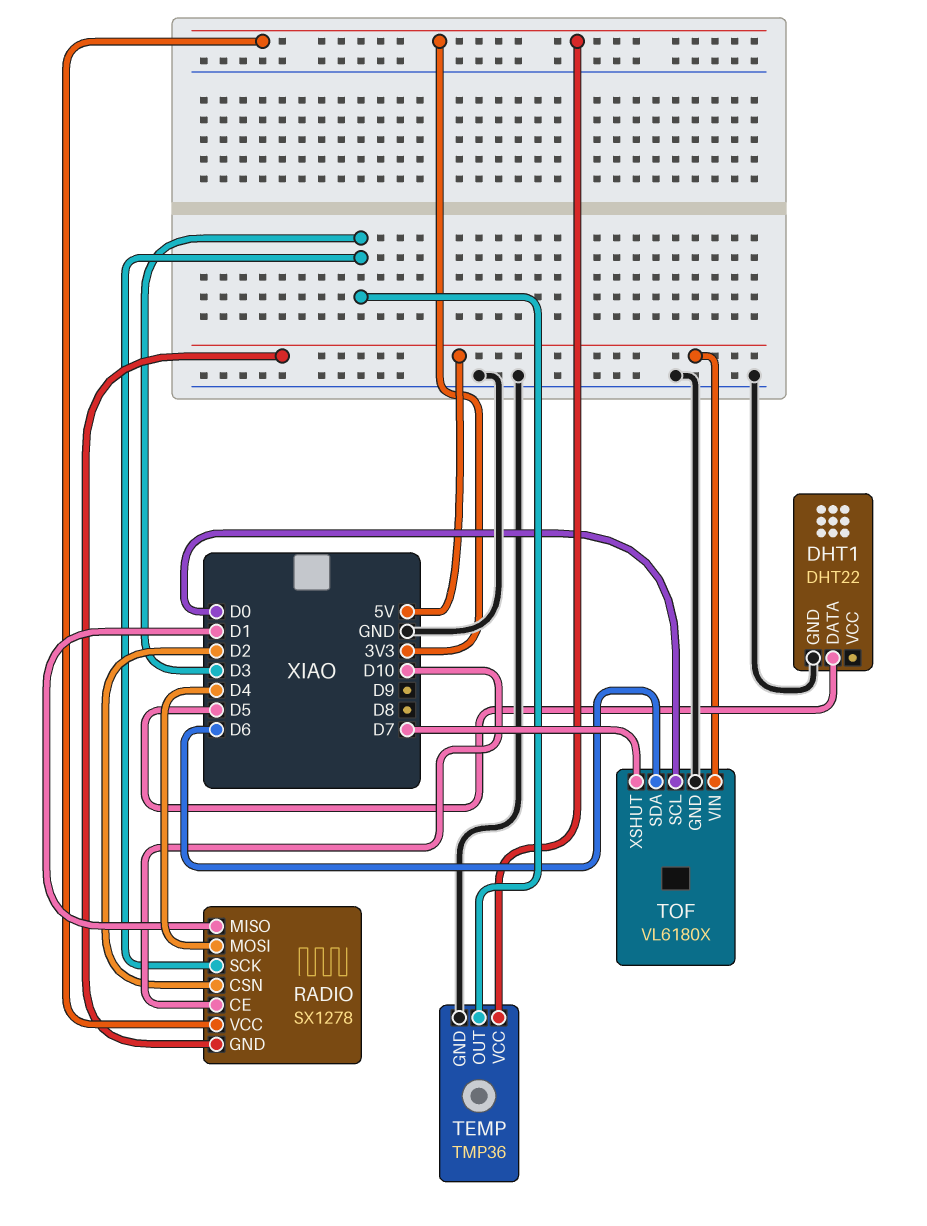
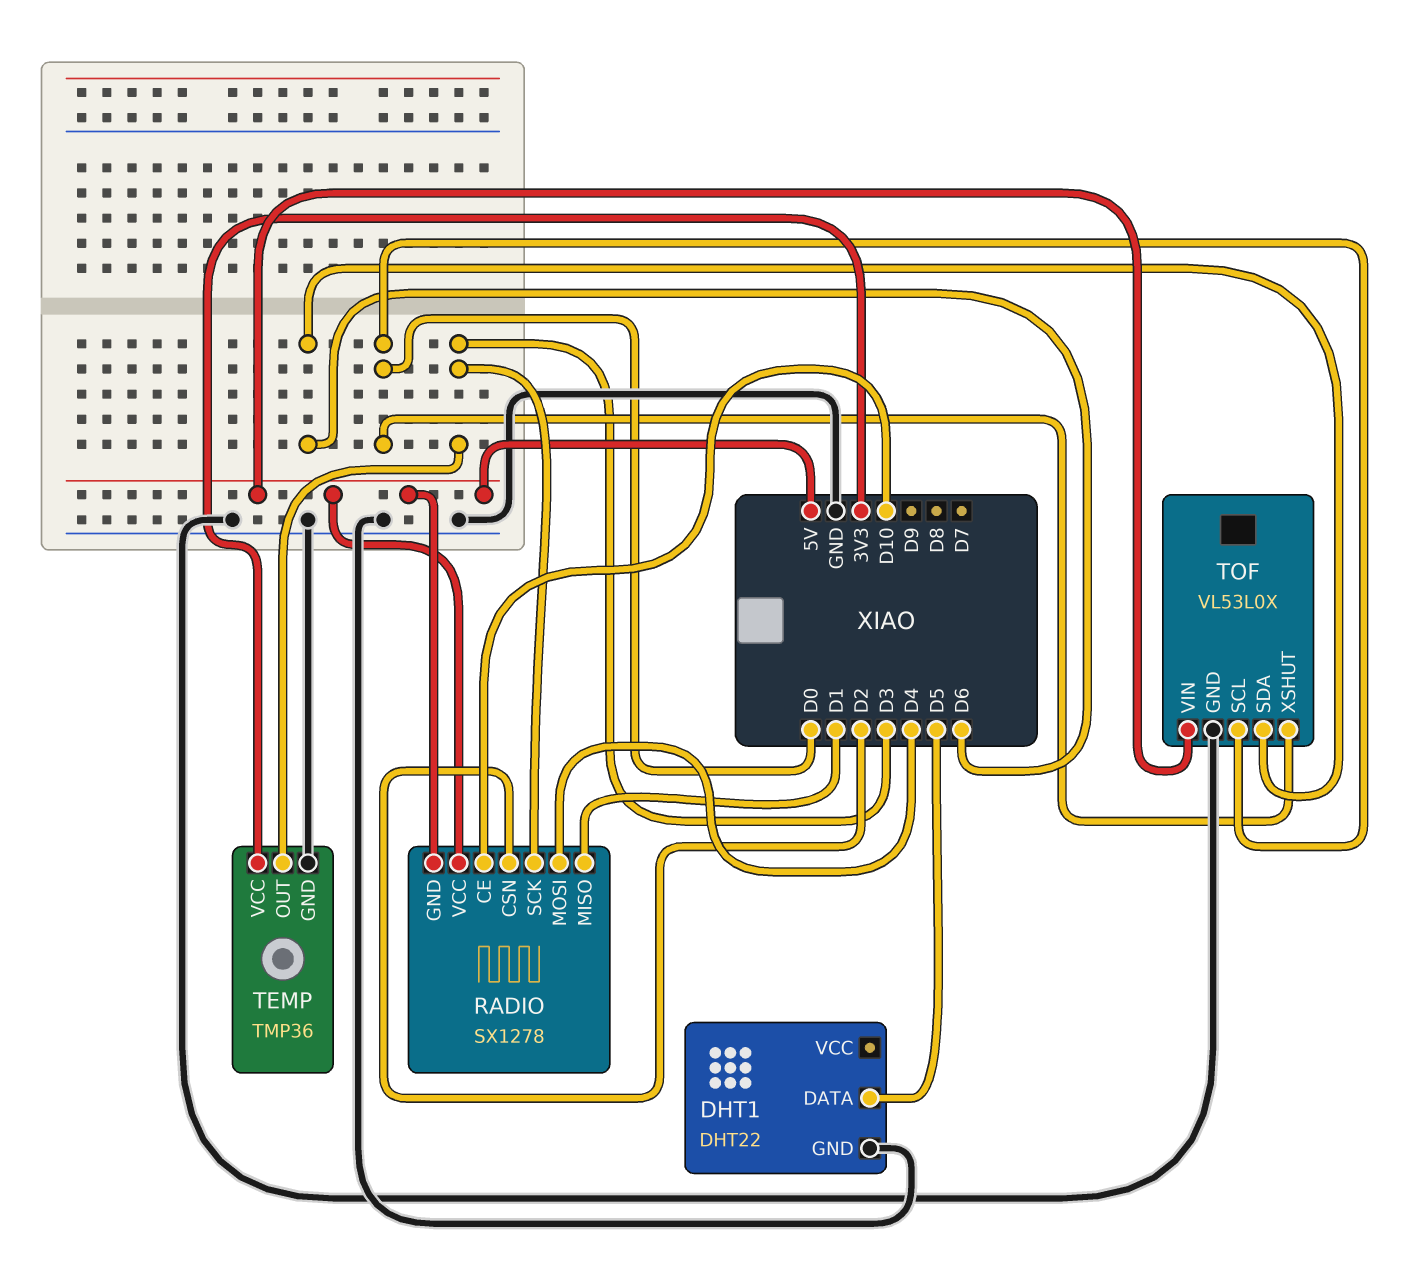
RADIO pin VCC: 3V3 -> 5V
TOF: VL6180X -> VL53L0X
TOF pin XSHUT: D7 -> D0

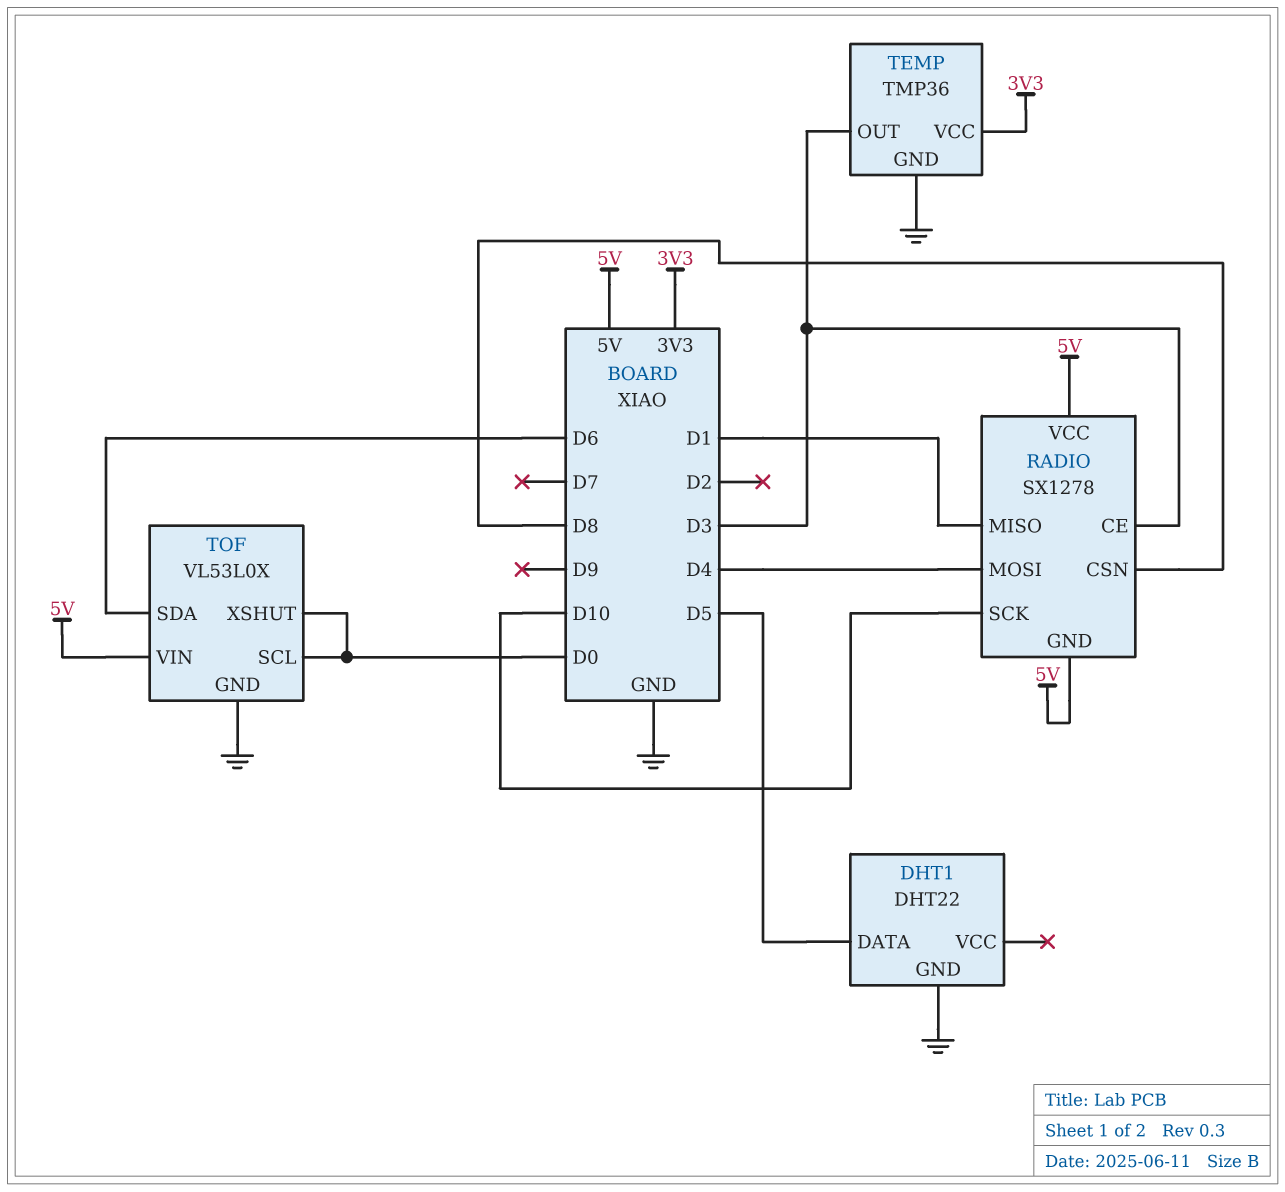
RADIO pin CE: D10 -> D3
RADIO pin CSN: D2 -> D8
RADIO pin SCK: D3 -> D10

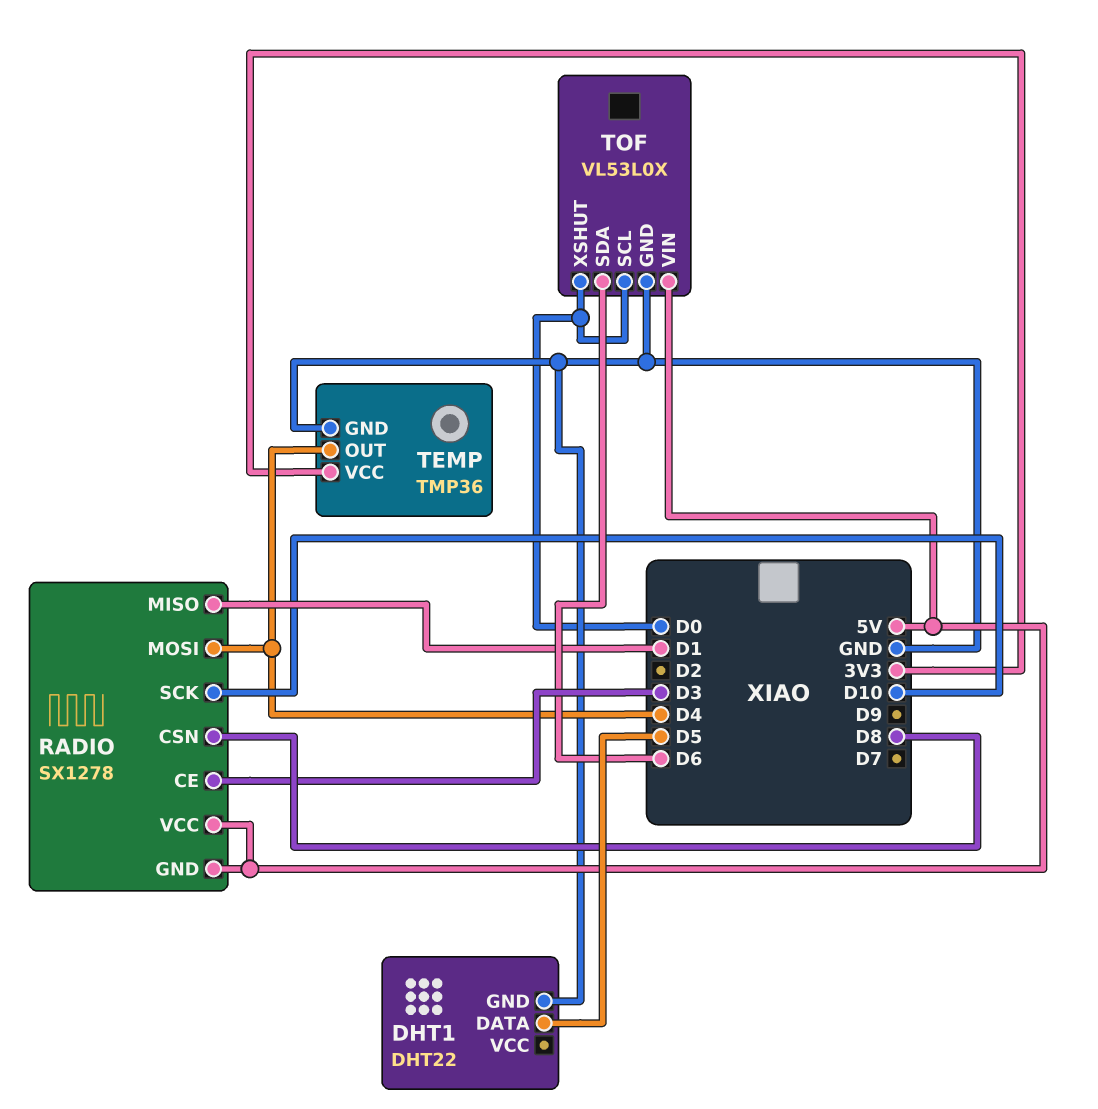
TEMP pin OUT: D3 -> D4

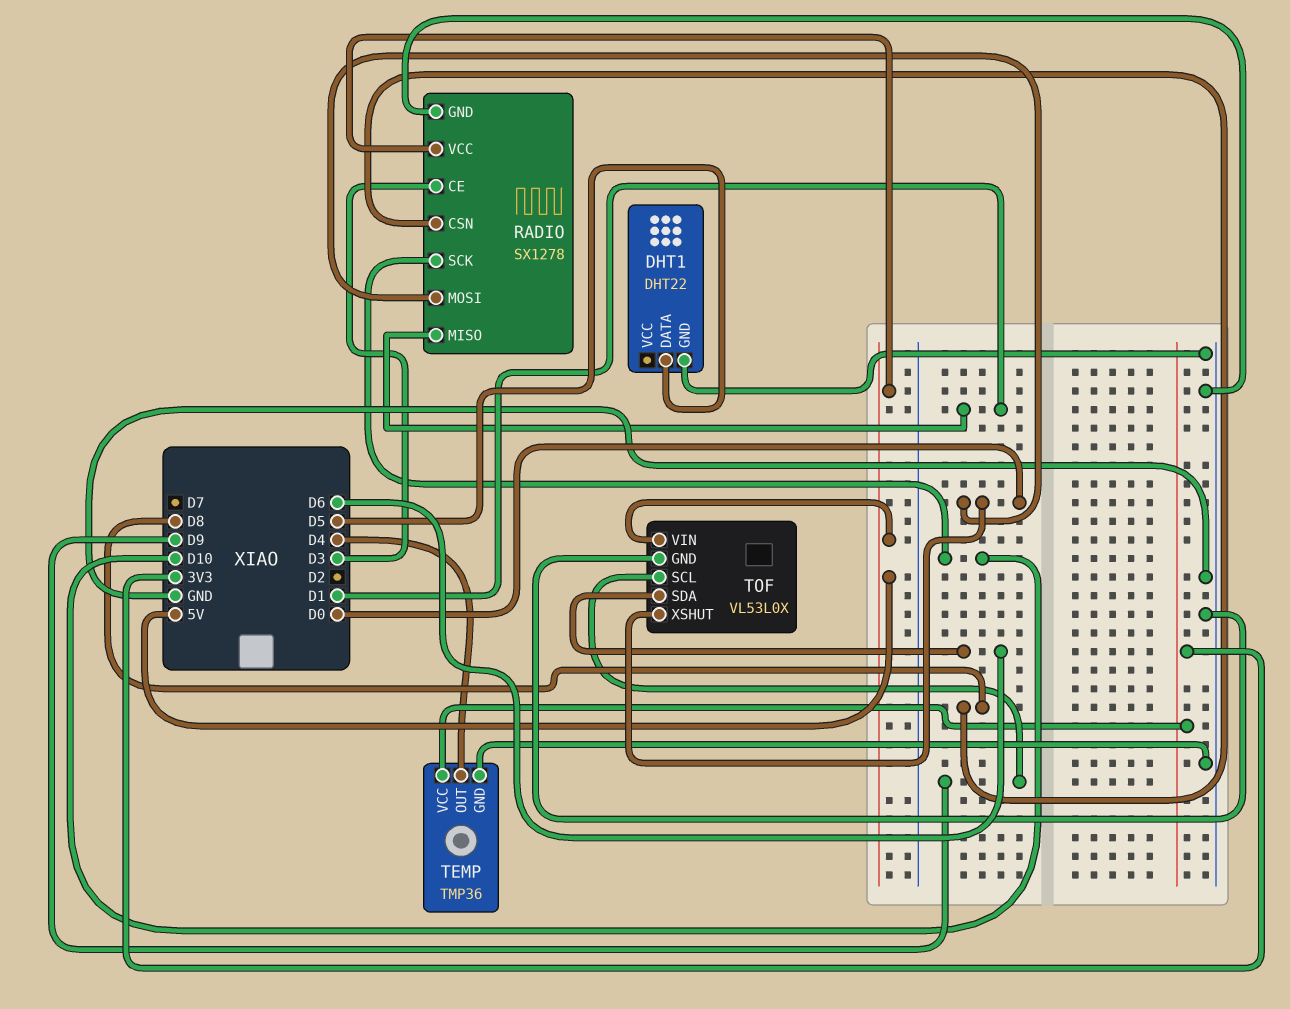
RADIO pin GND: 5V -> GND
RADIO pin MOSI: D4 -> D0
TOF pin SCL: D0 -> D9

